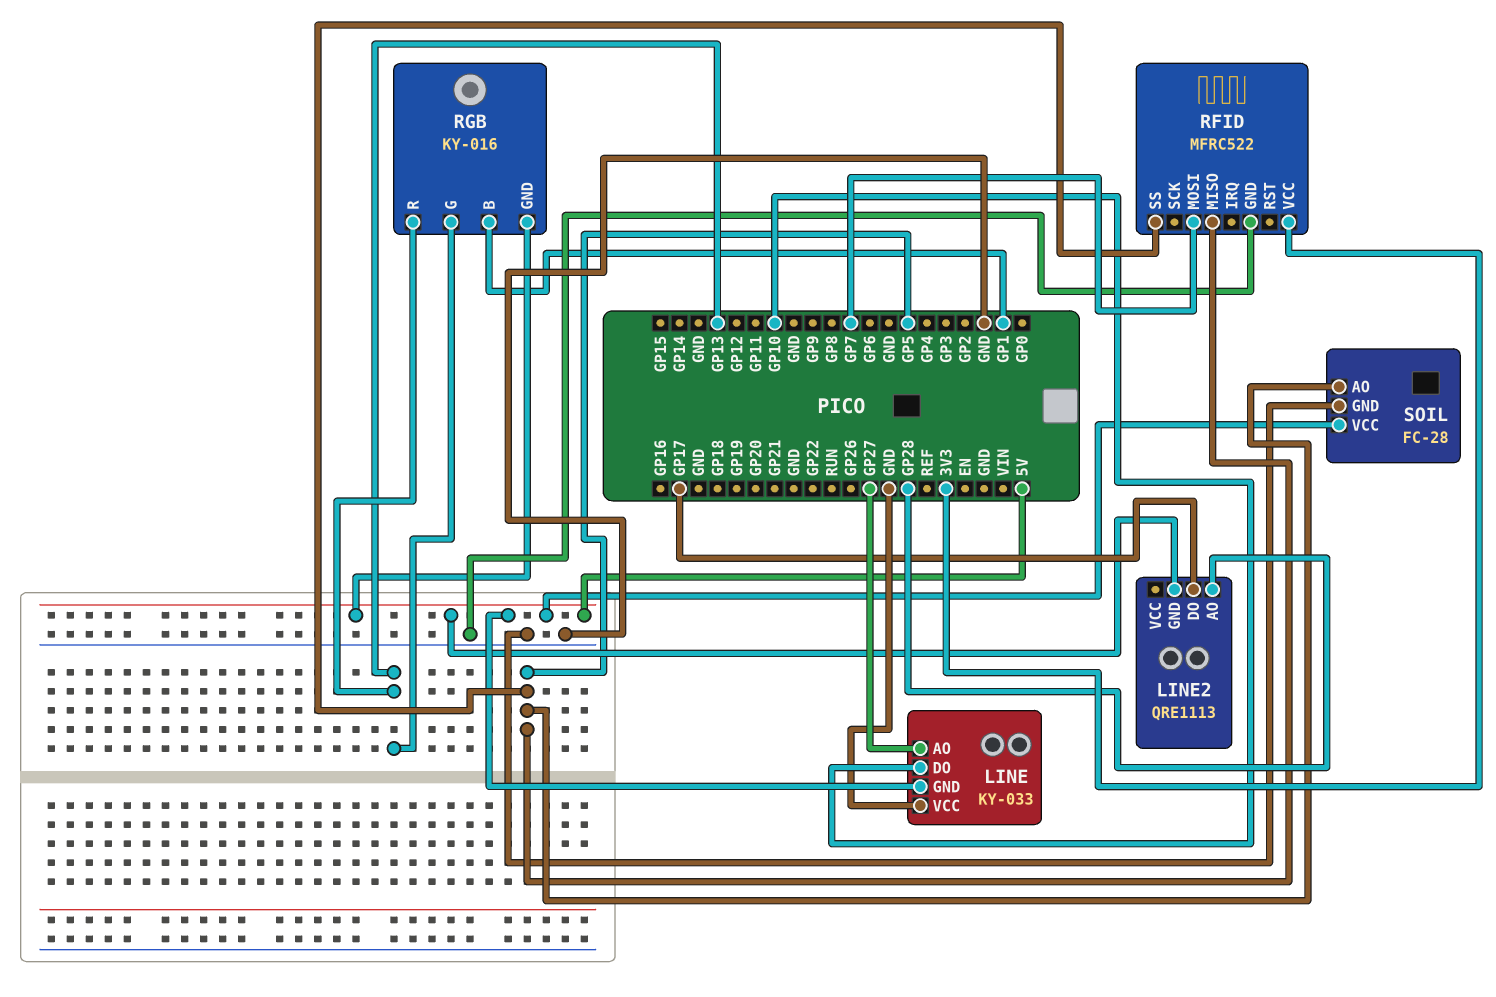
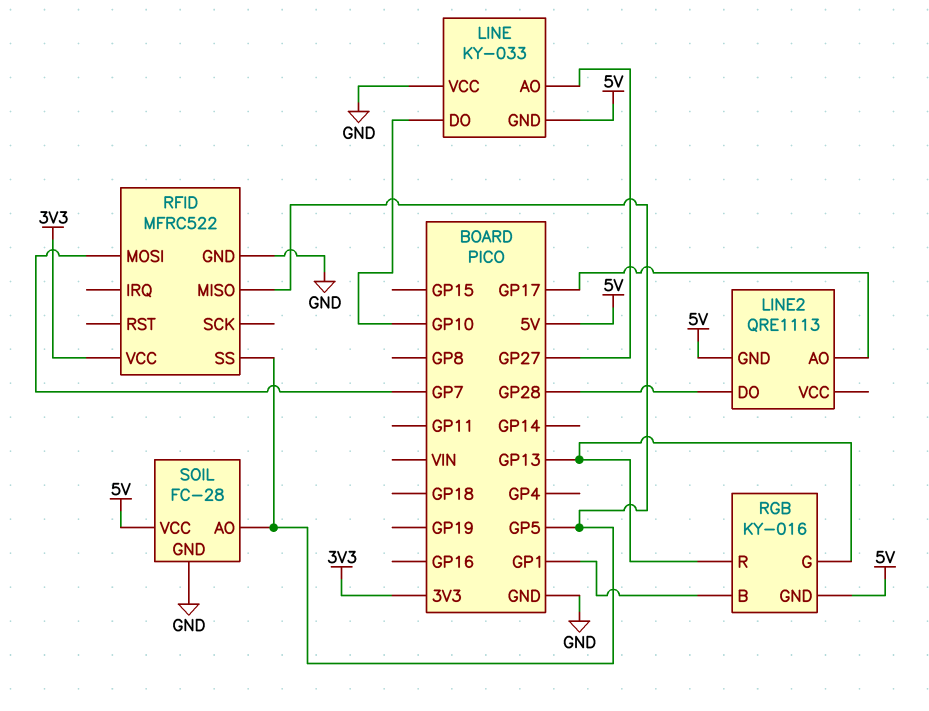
LINE2 pin AO: GP28 -> GP17
LINE2 pin DO: GP17 -> GP28

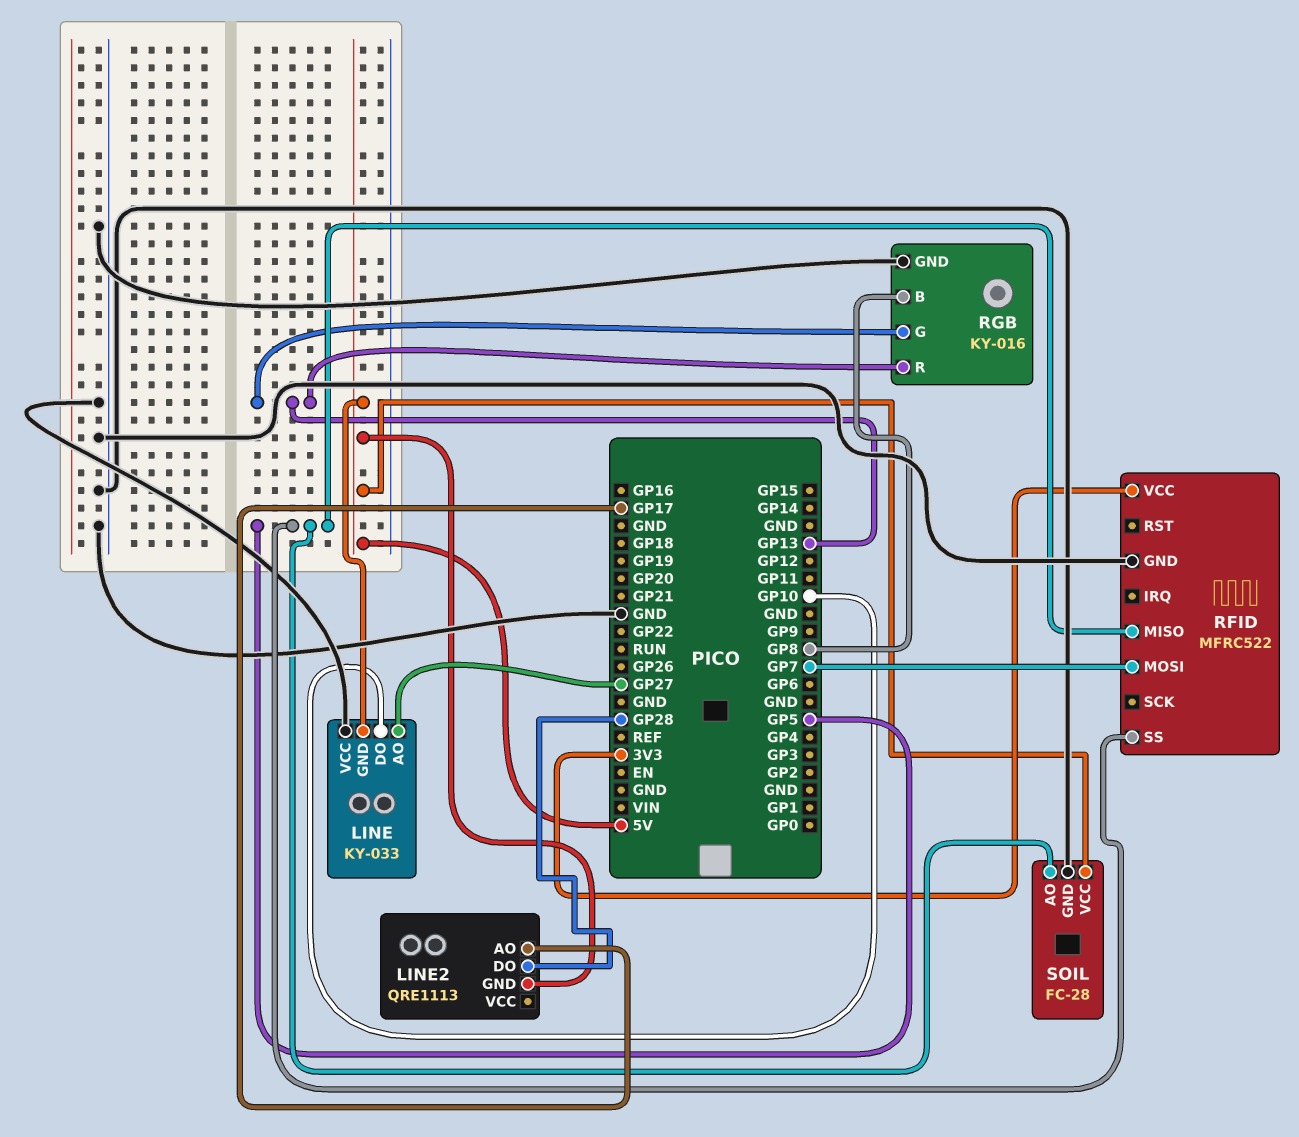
RGB pin B: GP1 -> GP8
RGB pin GND: 5V -> GND

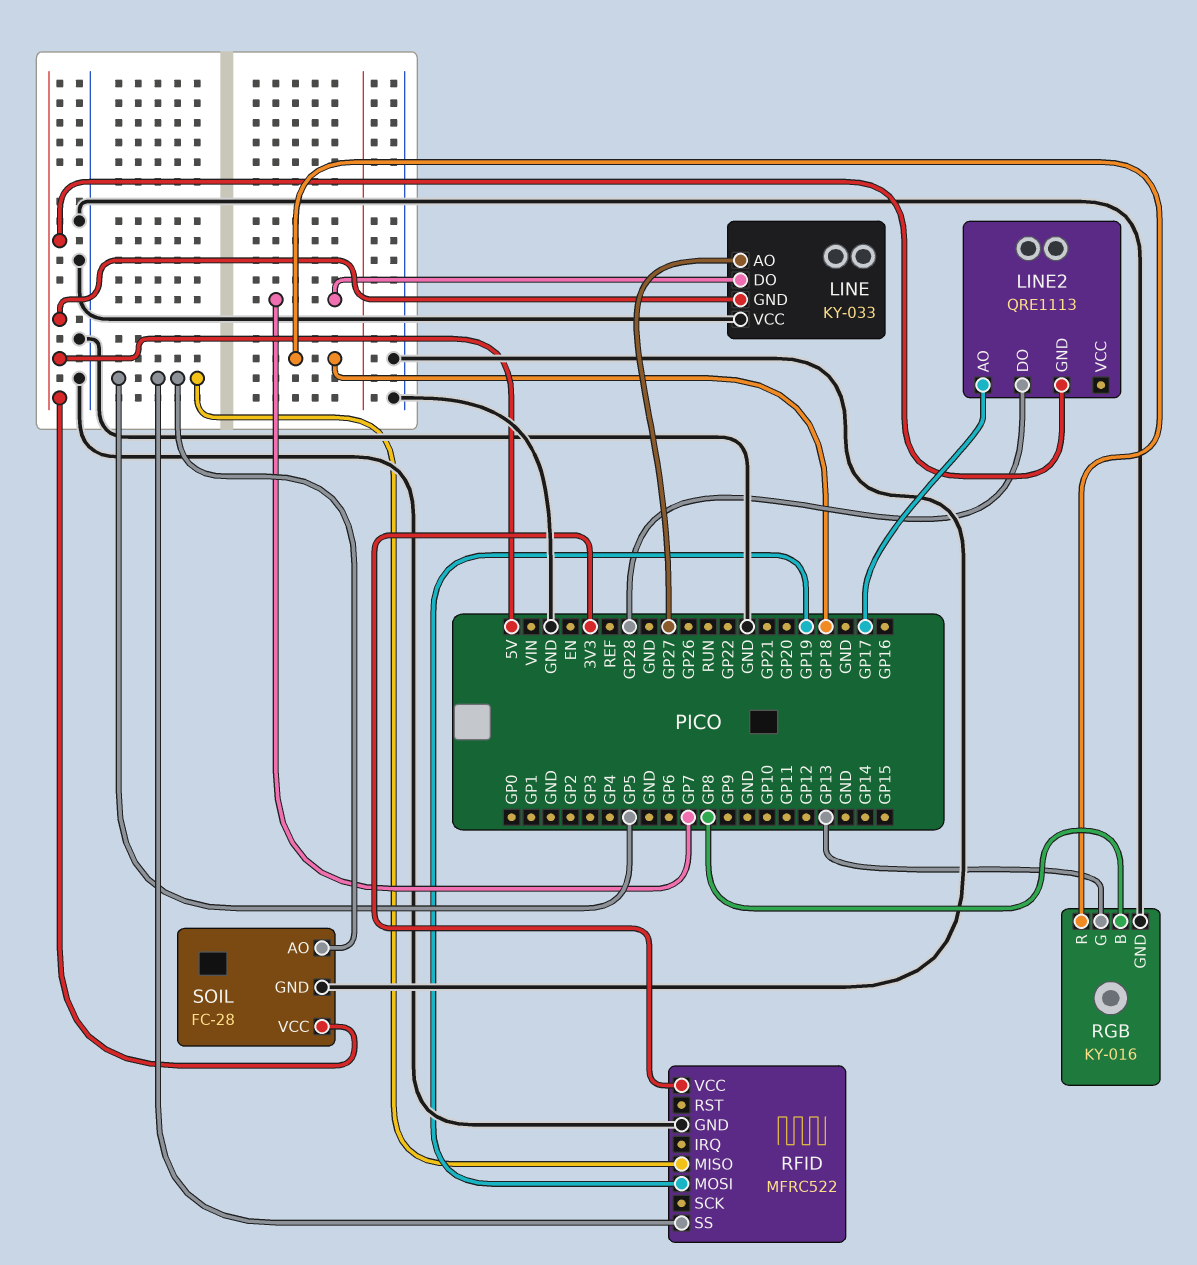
LINE pin DO: GP10 -> GP7
RFID pin MOSI: GP7 -> GP19
RGB pin R: GP13 -> GP18

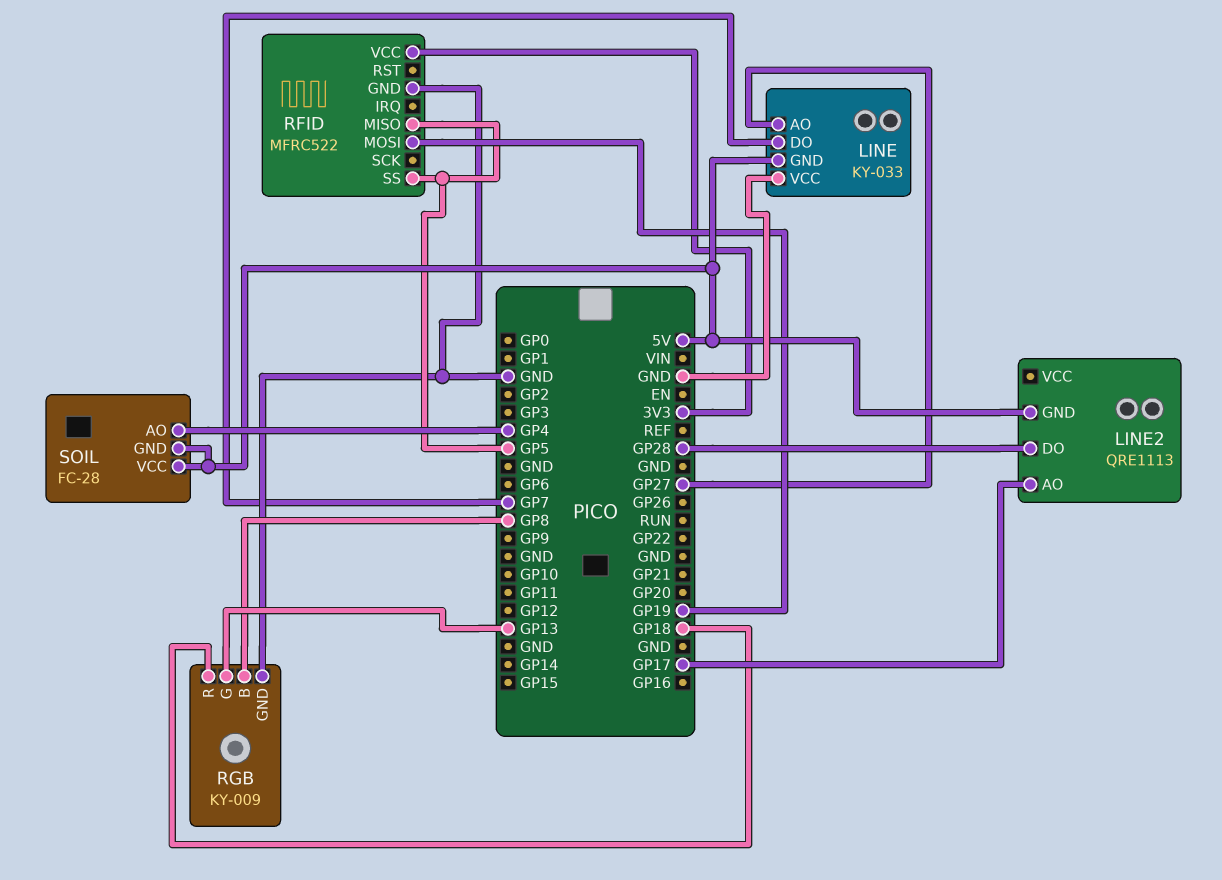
RGB: KY-016 -> KY-009
SOIL pin AO: GP5 -> GP4
SOIL pin GND: GND -> 5V

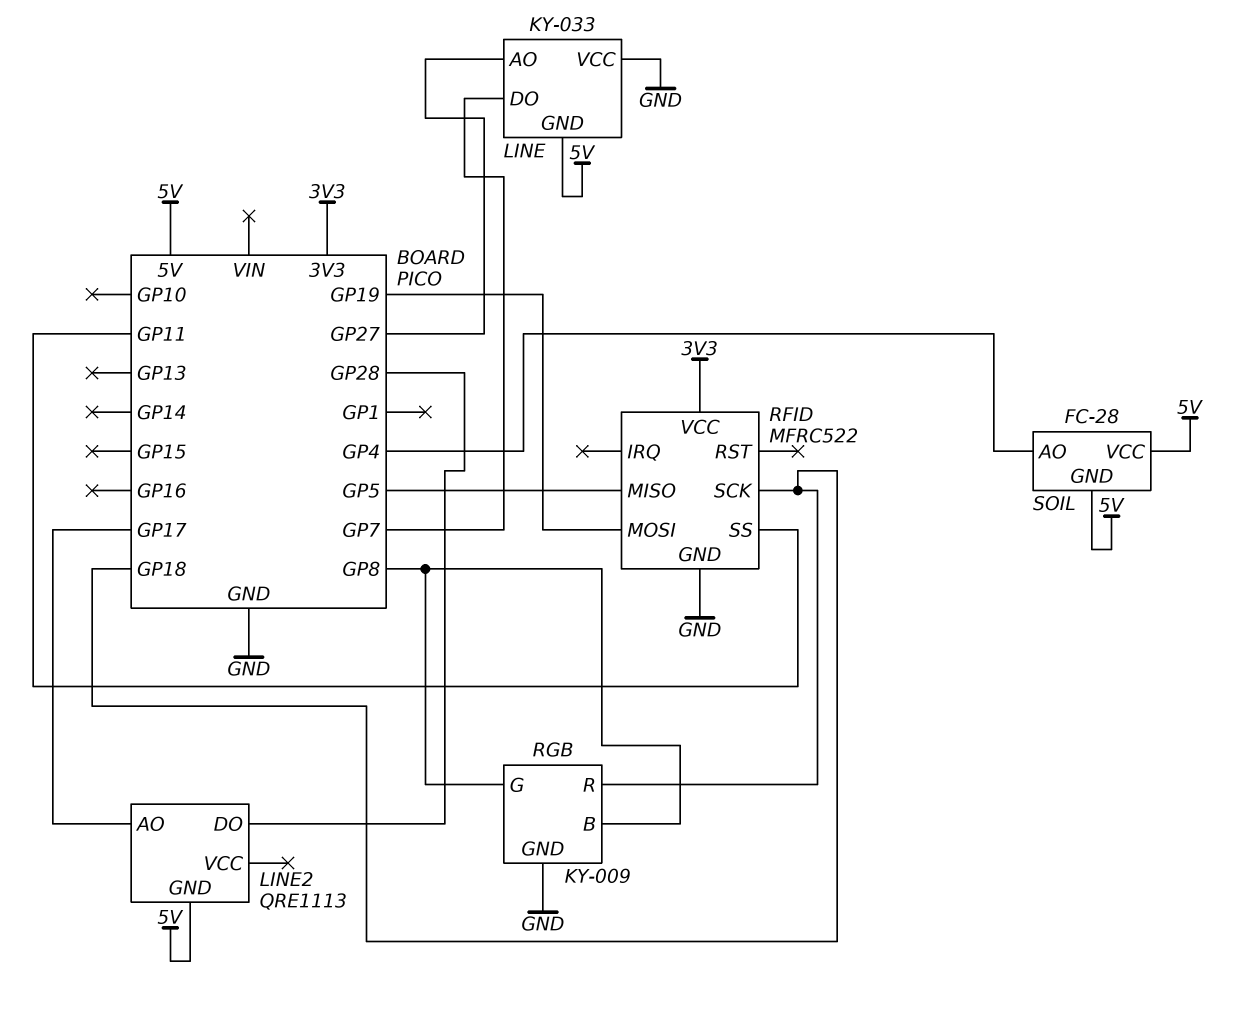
RFID pin SCK: none -> GP18
RFID pin SS: GP5 -> GP11
RGB pin G: GP13 -> GP8

